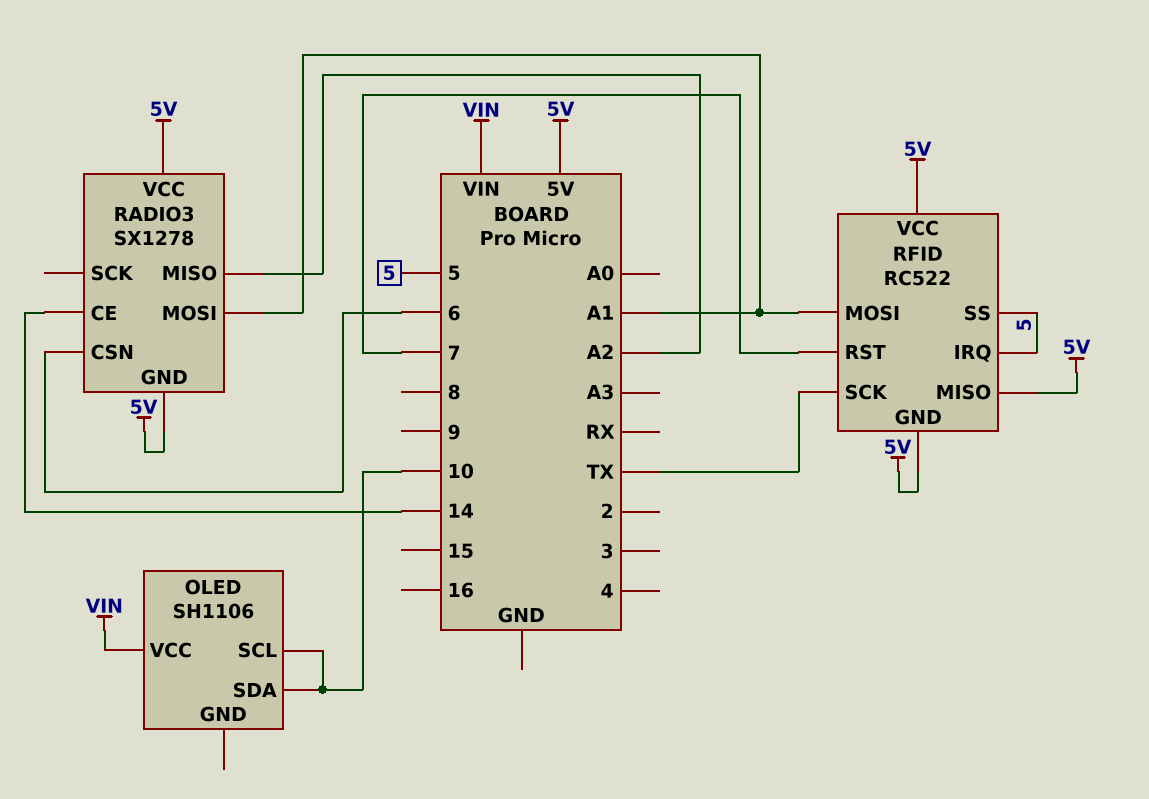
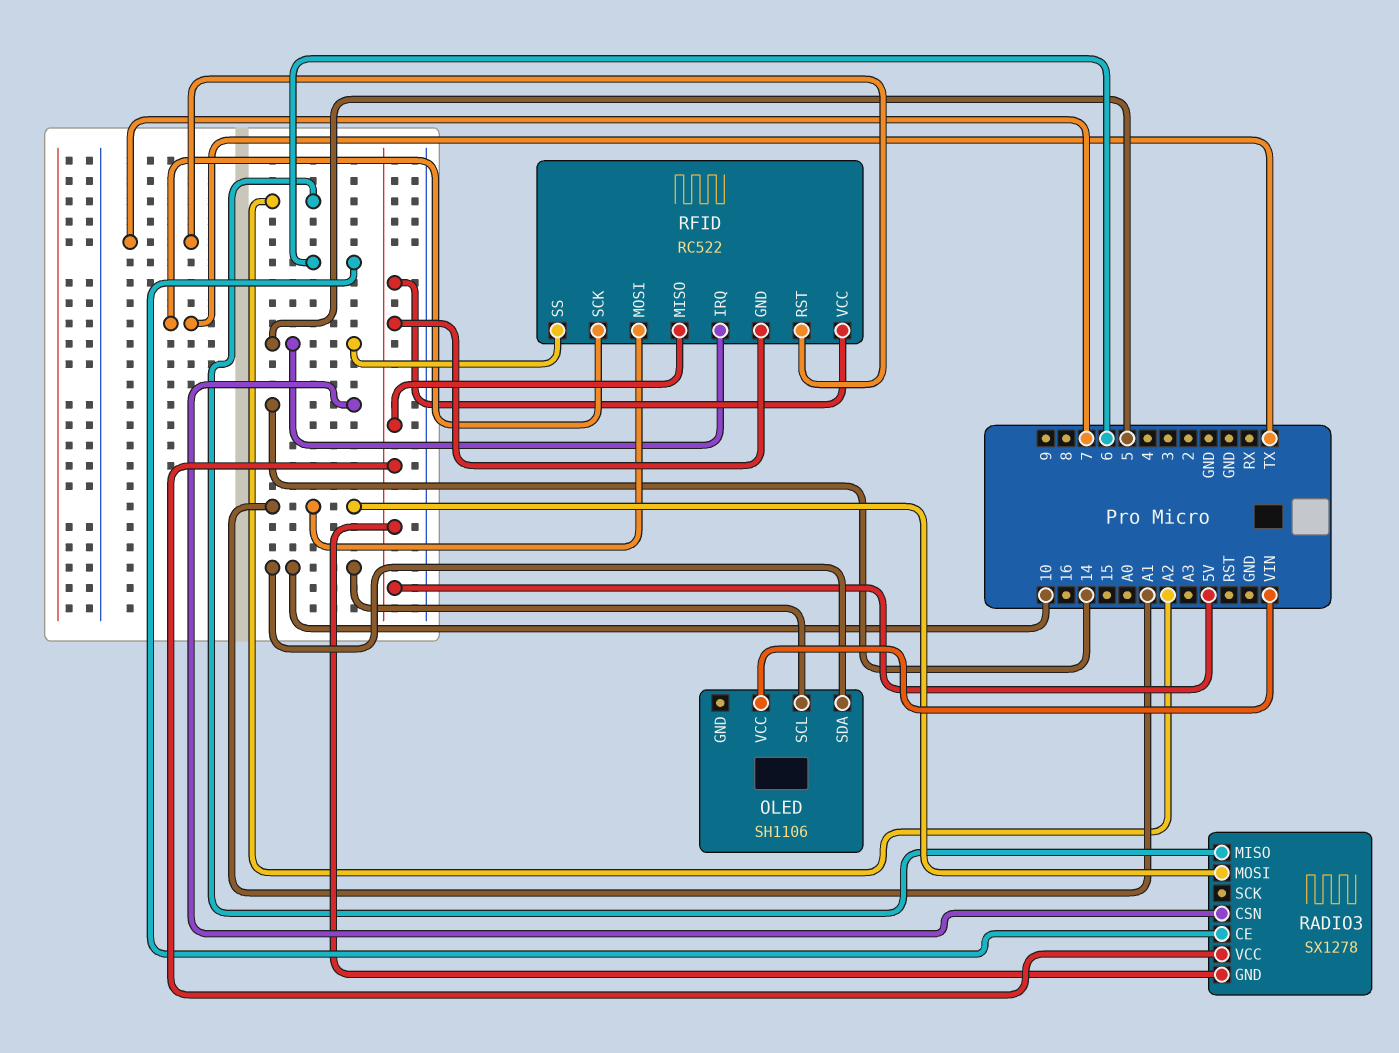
RADIO3 pin CE: 14 -> 6
RADIO3 pin CSN: 6 -> 14

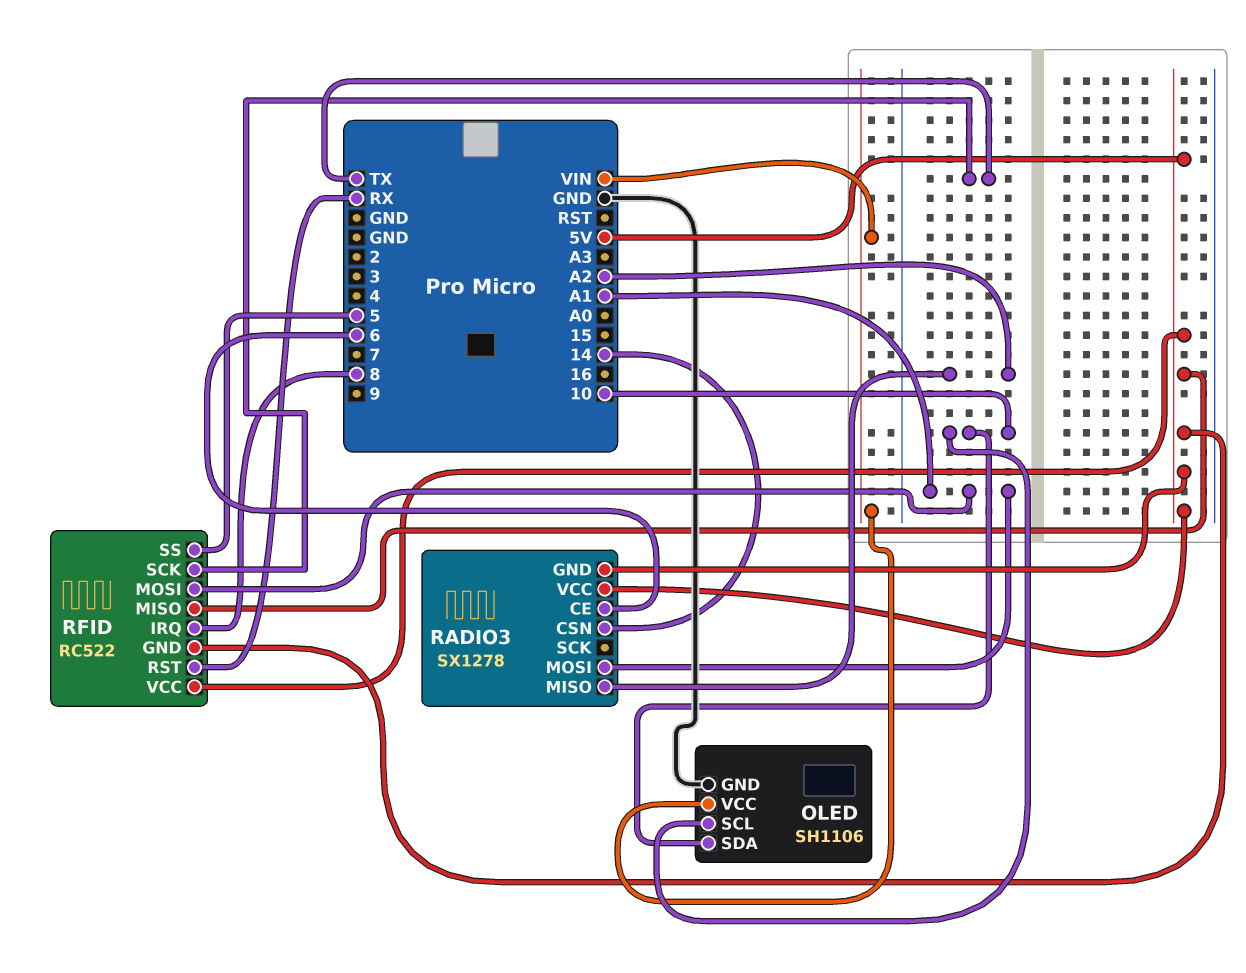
OLED pin GND: none -> GND
RFID pin IRQ: 5 -> 8
RFID pin RST: 7 -> RX

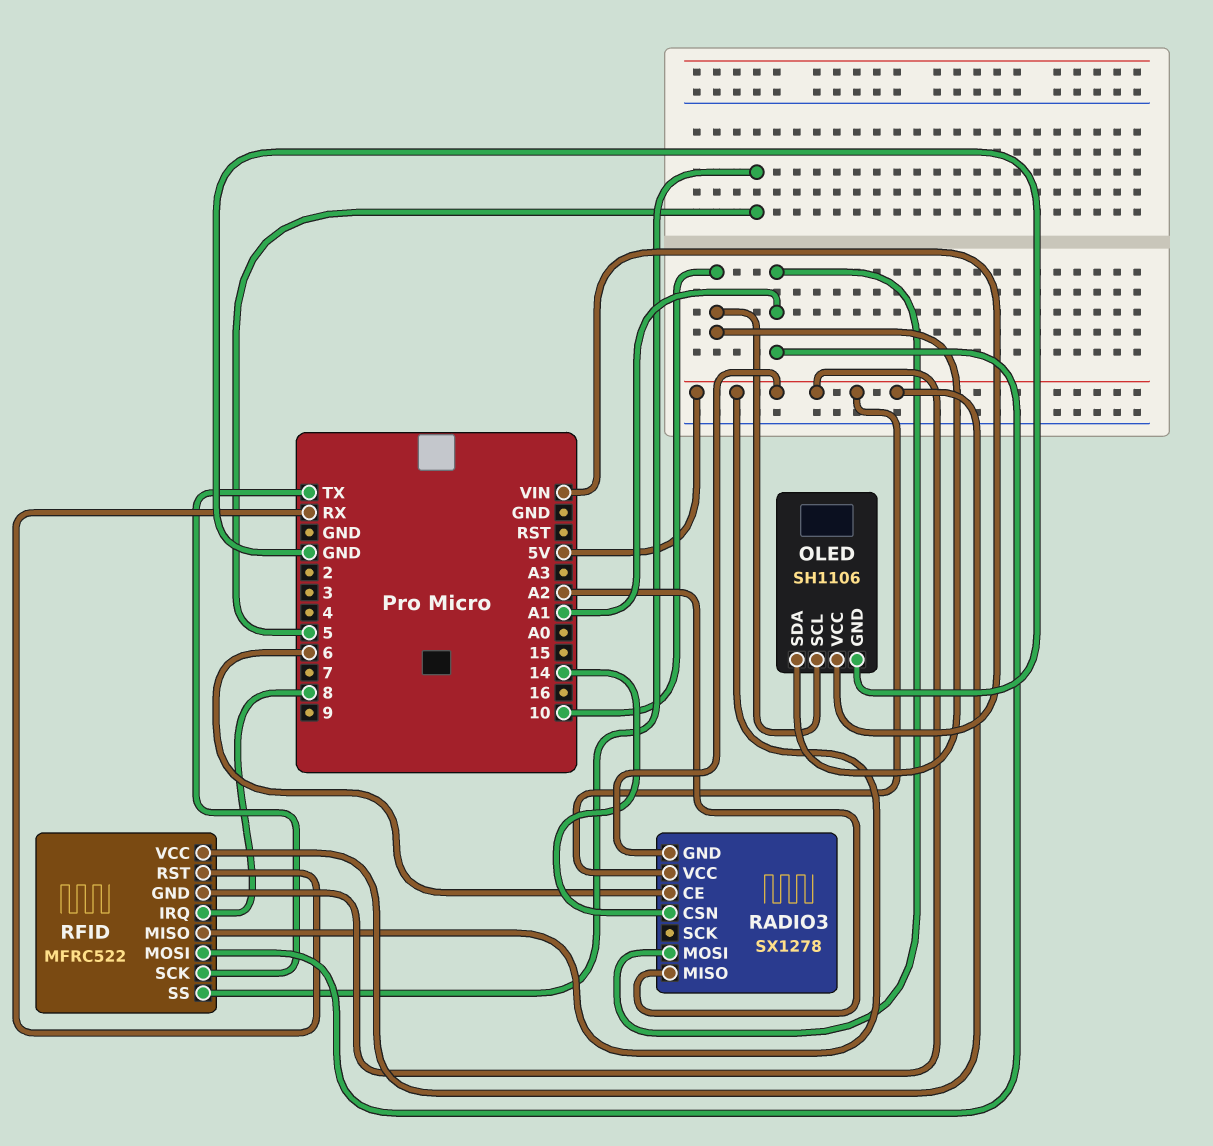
RFID: RC522 -> MFRC522

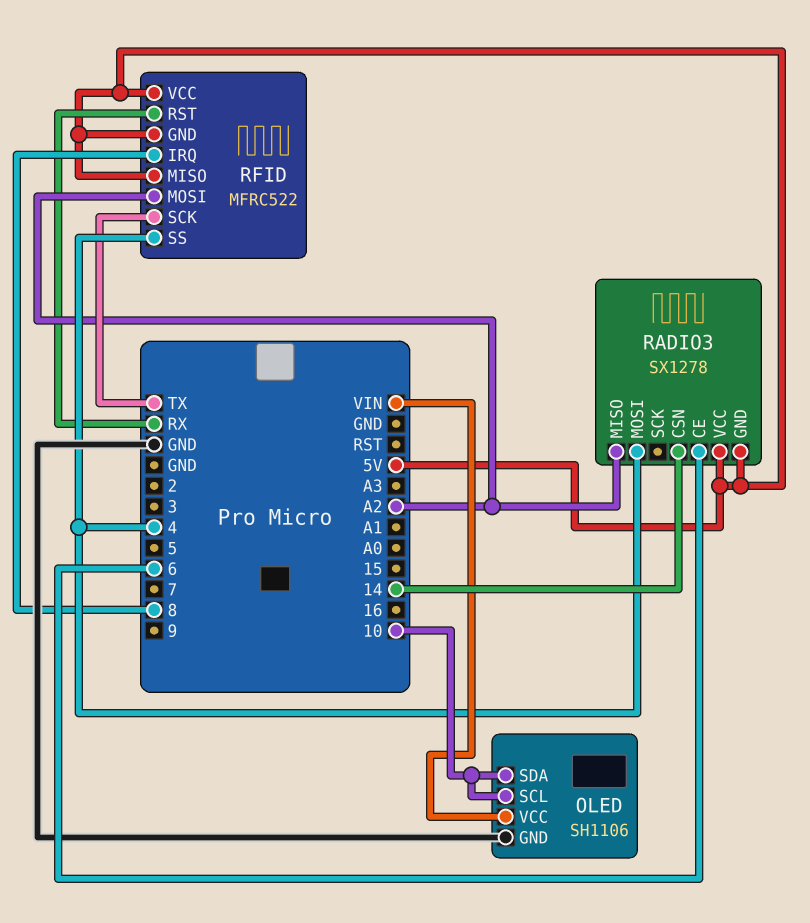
RADIO3 pin MOSI: A1 -> 4
RFID pin MOSI: A1 -> A2
RFID pin SS: 5 -> 4

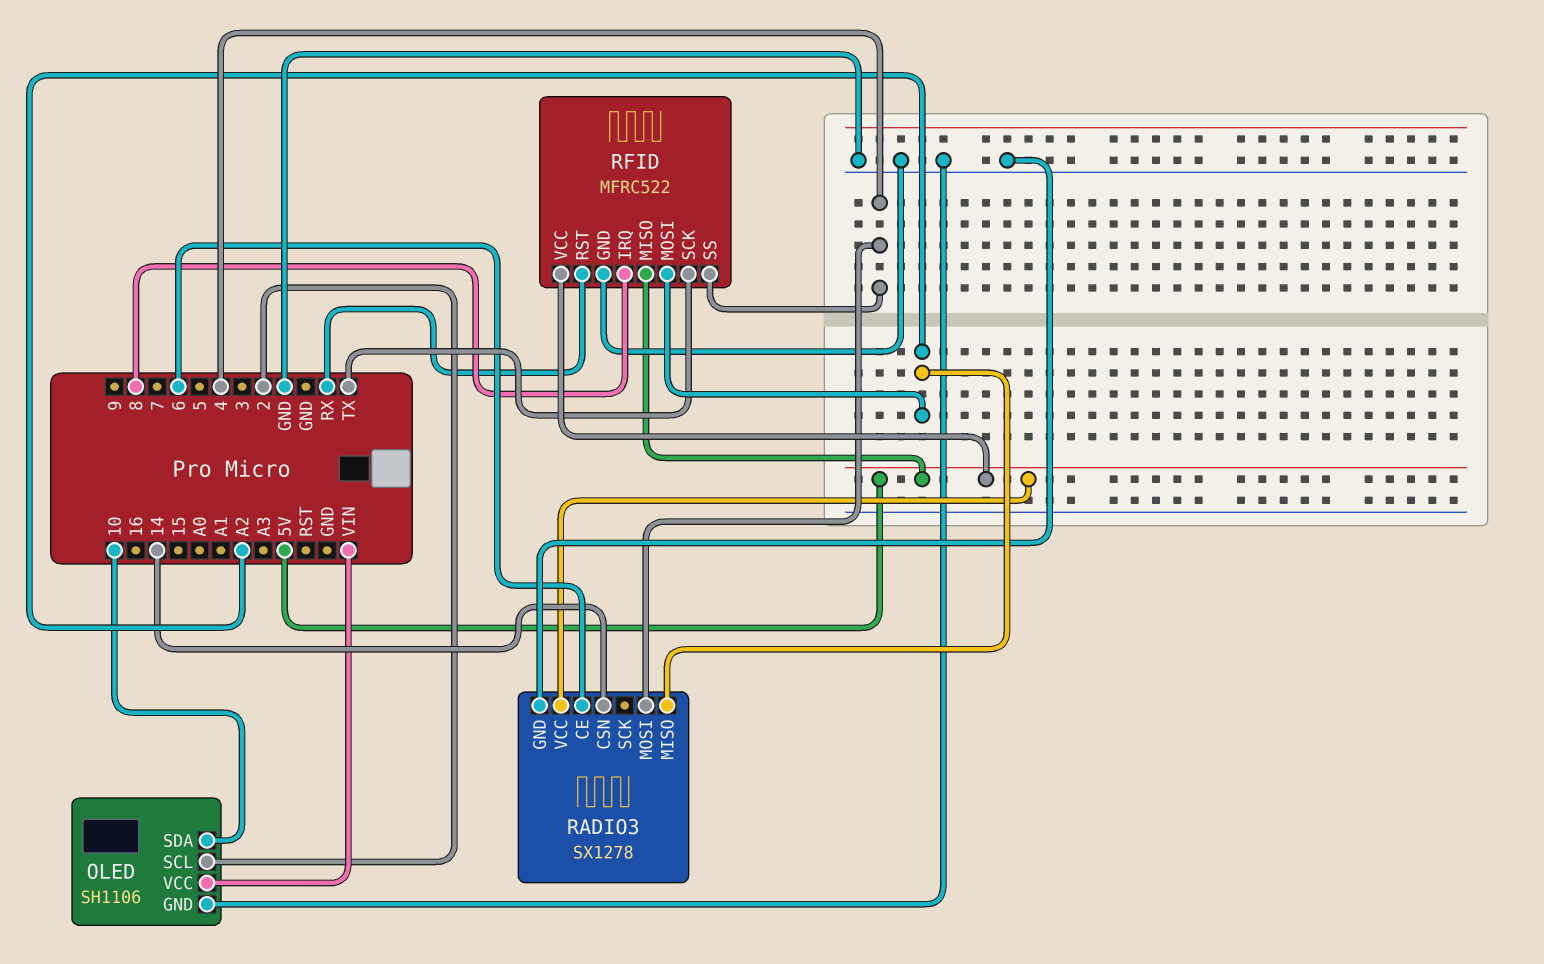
OLED pin SCL: 10 -> 2
RADIO3 pin GND: 5V -> GND
RFID pin GND: 5V -> GND

